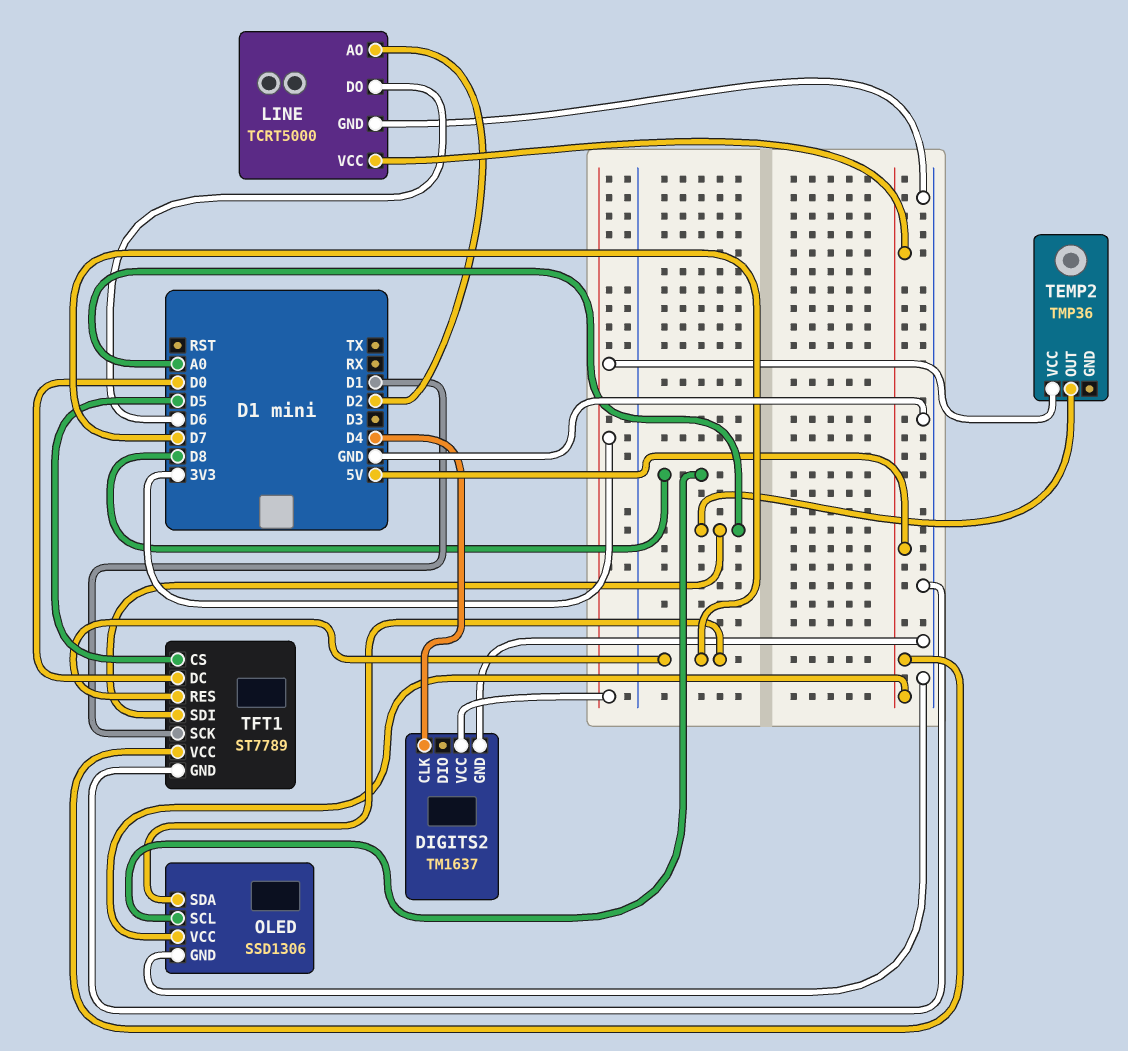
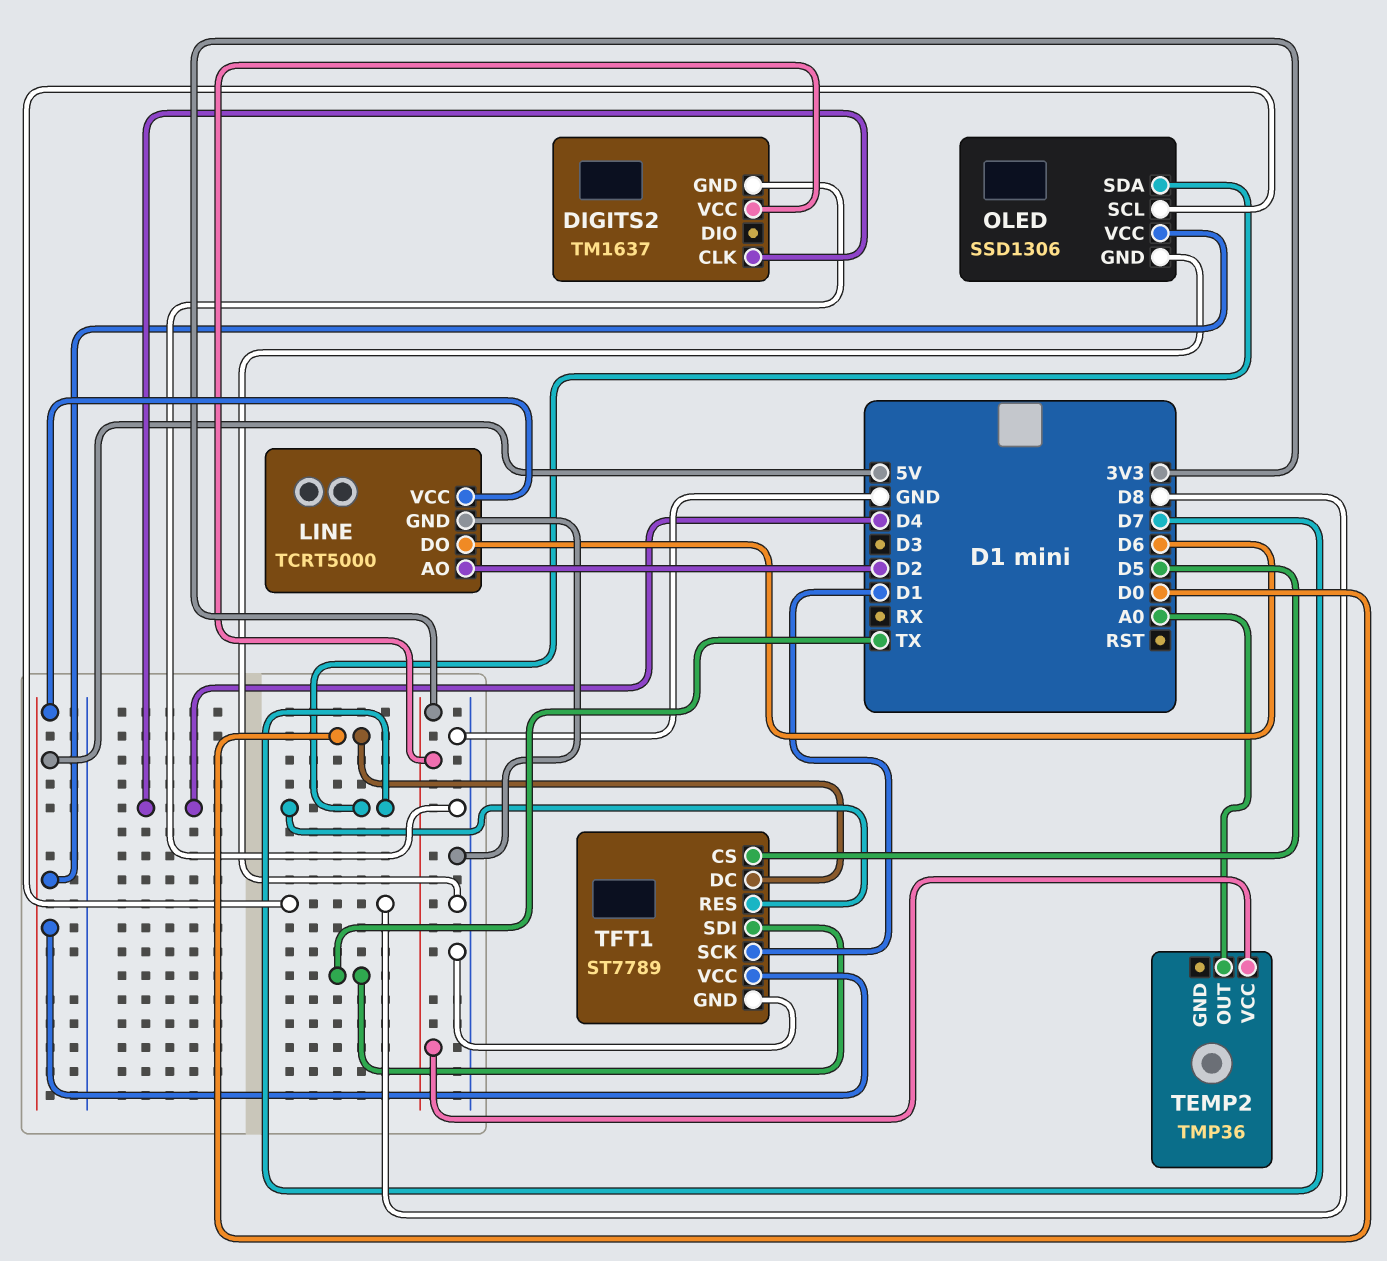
TFT1 pin SDI: A0 -> TX

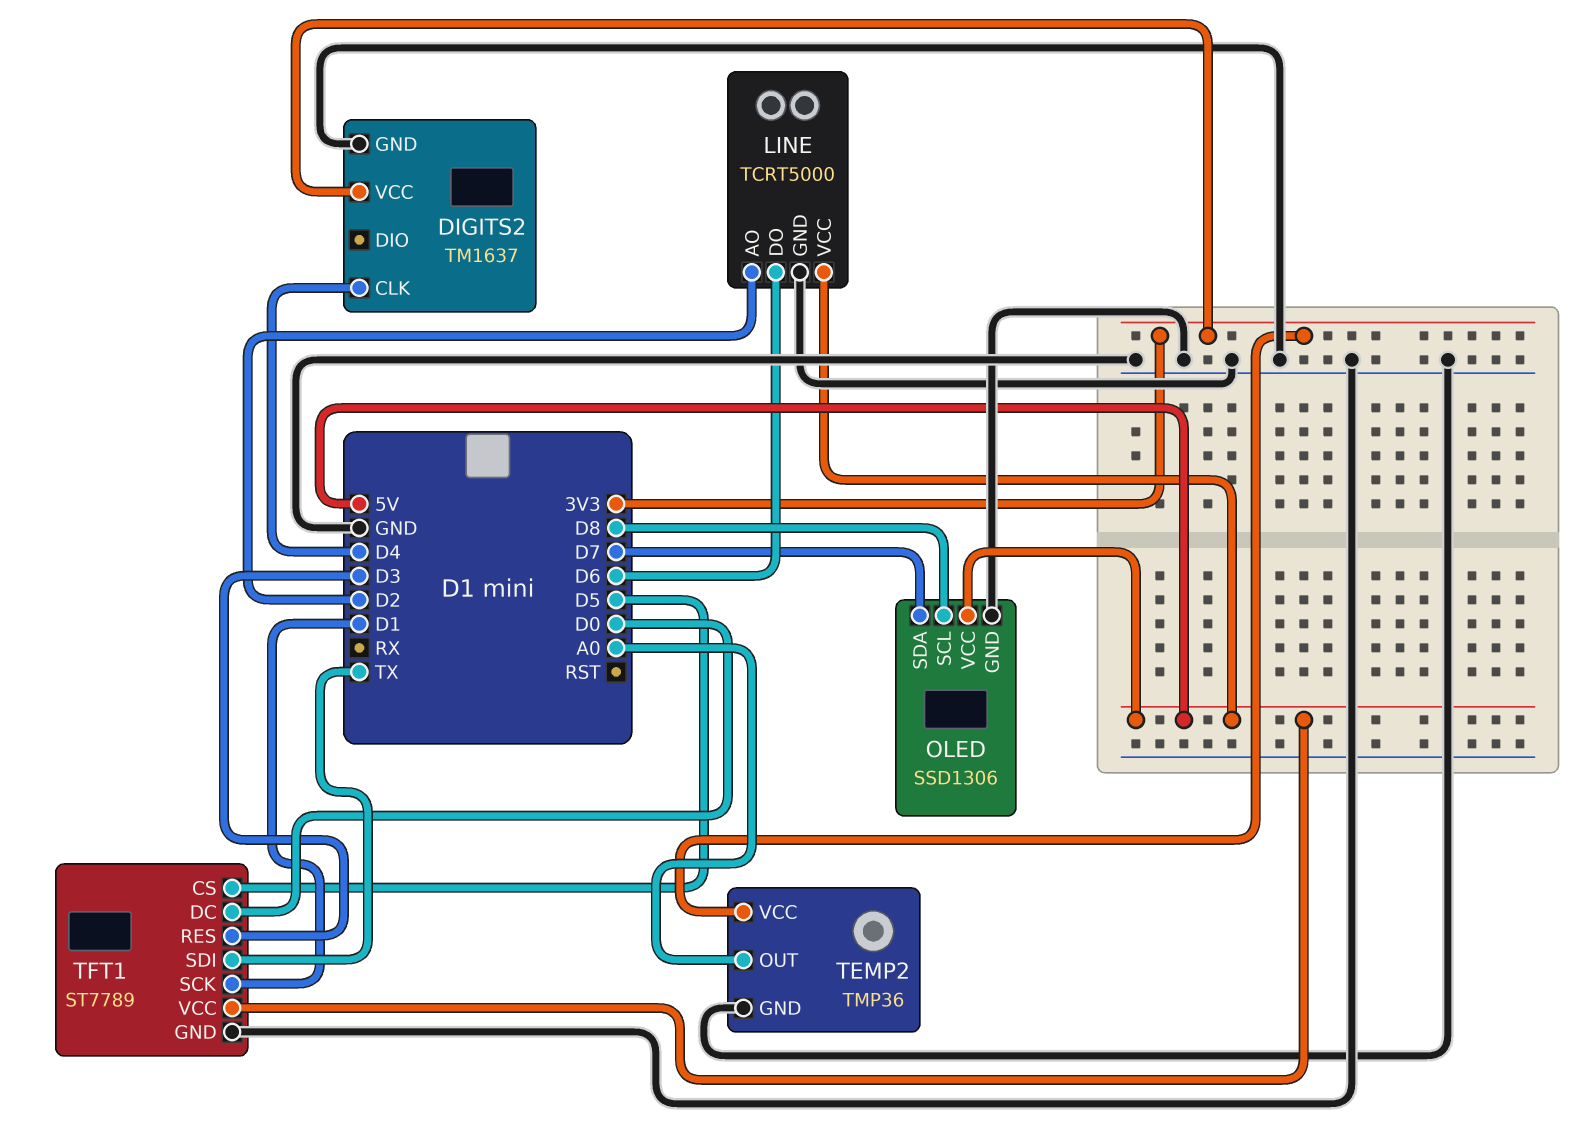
TEMP2 pin GND: none -> GND
TFT1 pin RES: D7 -> D3

